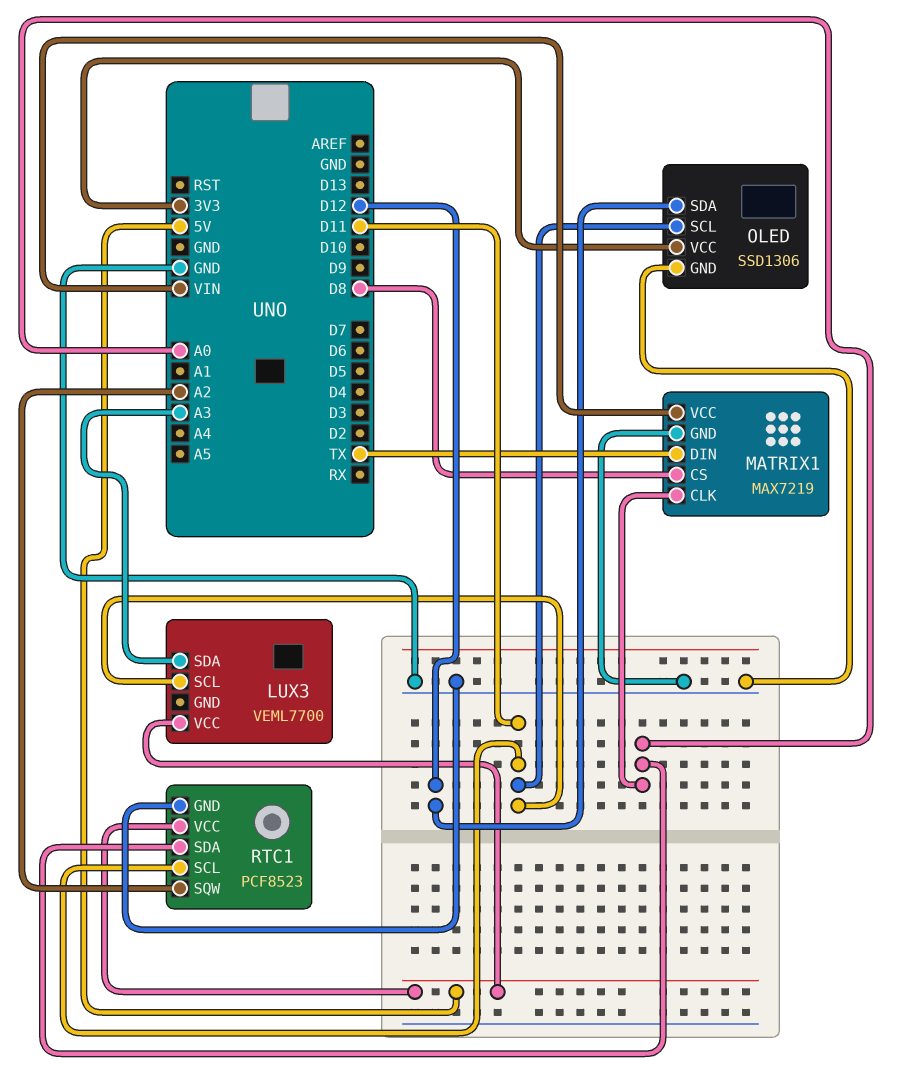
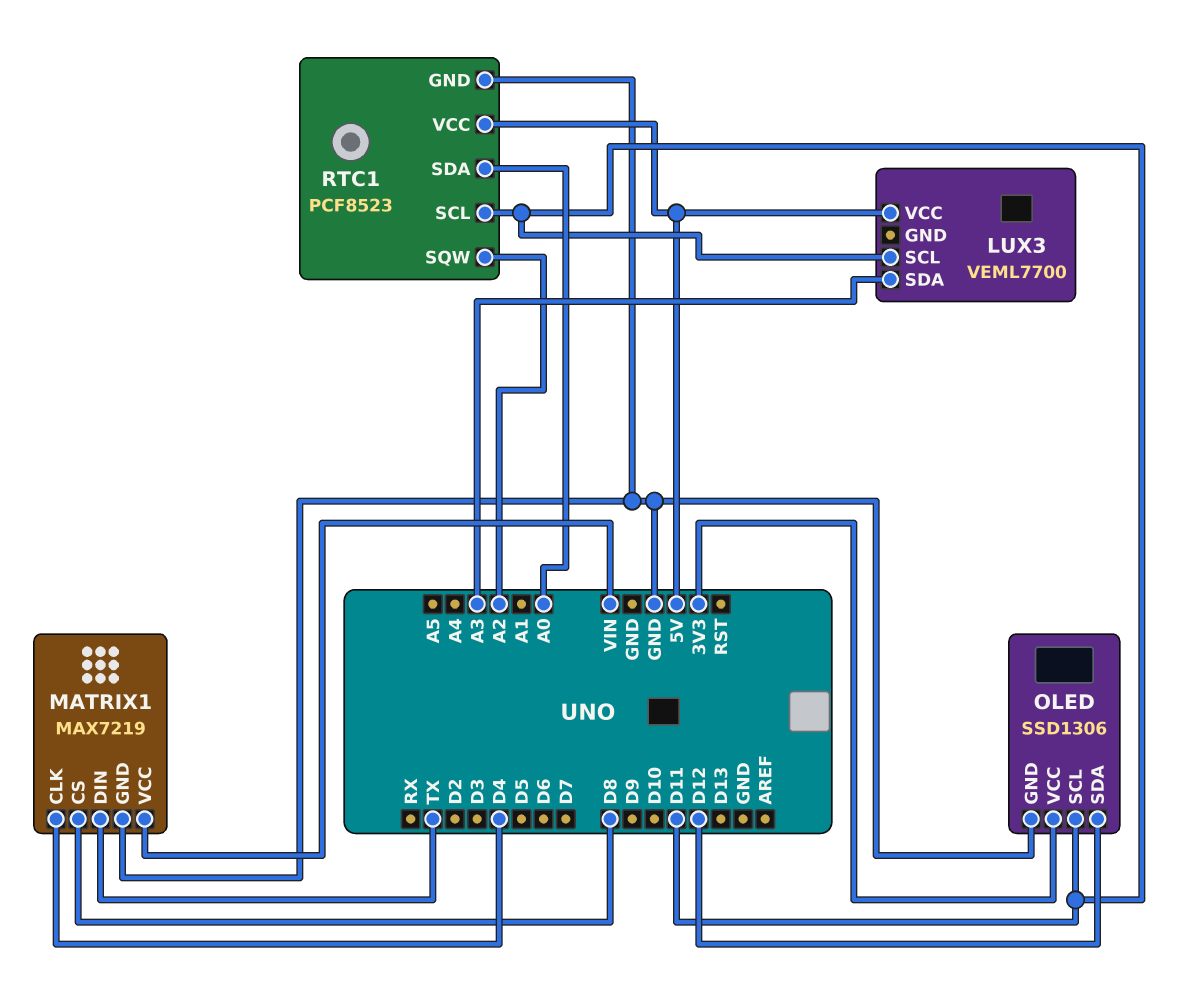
MATRIX1 pin CLK: A0 -> D4

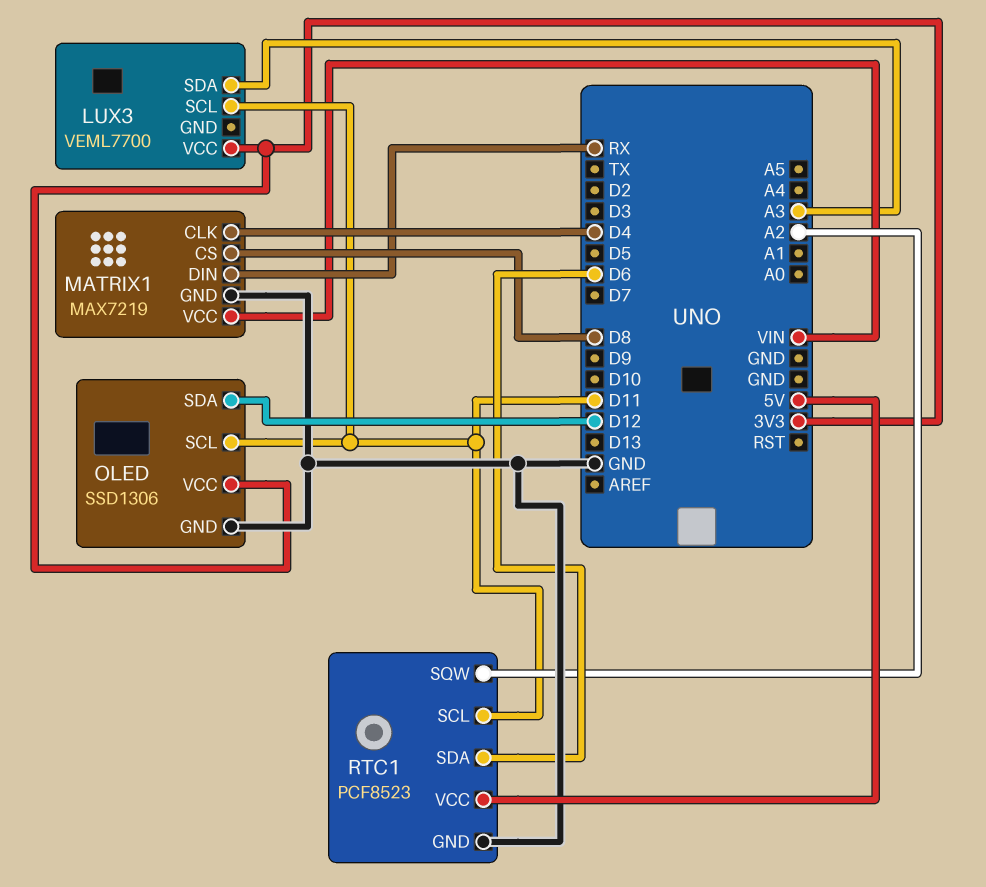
LUX3 pin VCC: 5V -> 3V3
MATRIX1 pin DIN: TX -> RX
RTC1 pin SDA: A0 -> D6

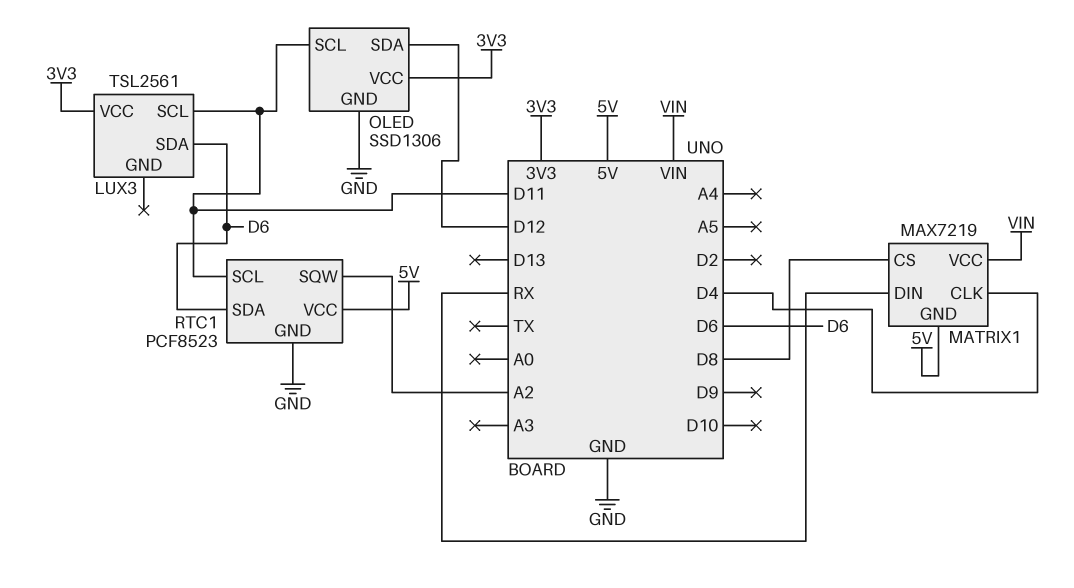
LUX3: VEML7700 -> TSL2561
LUX3 pin SDA: A3 -> D6
MATRIX1 pin GND: GND -> 5V

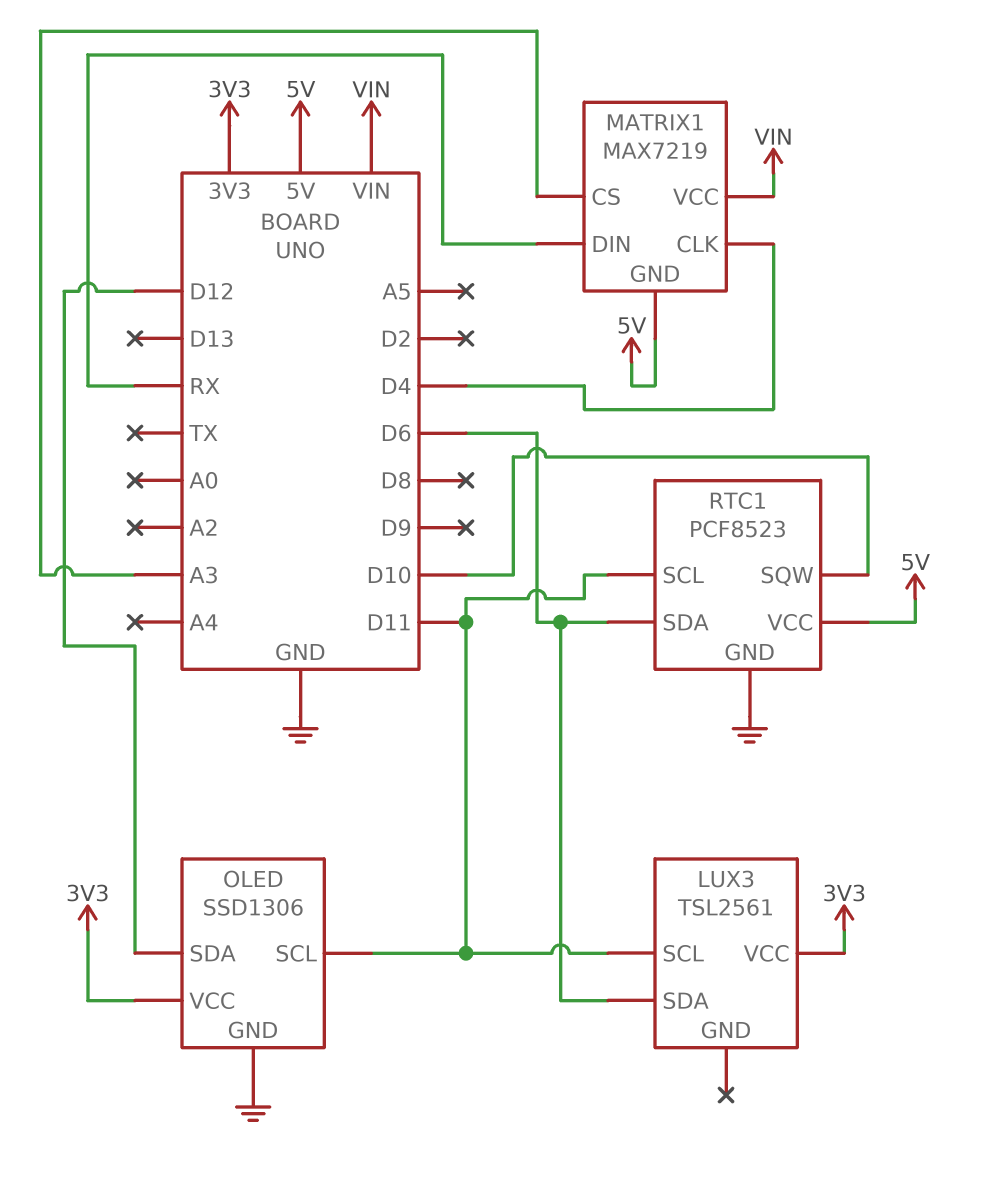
MATRIX1 pin CS: D8 -> A3
RTC1 pin SQW: A2 -> D10

